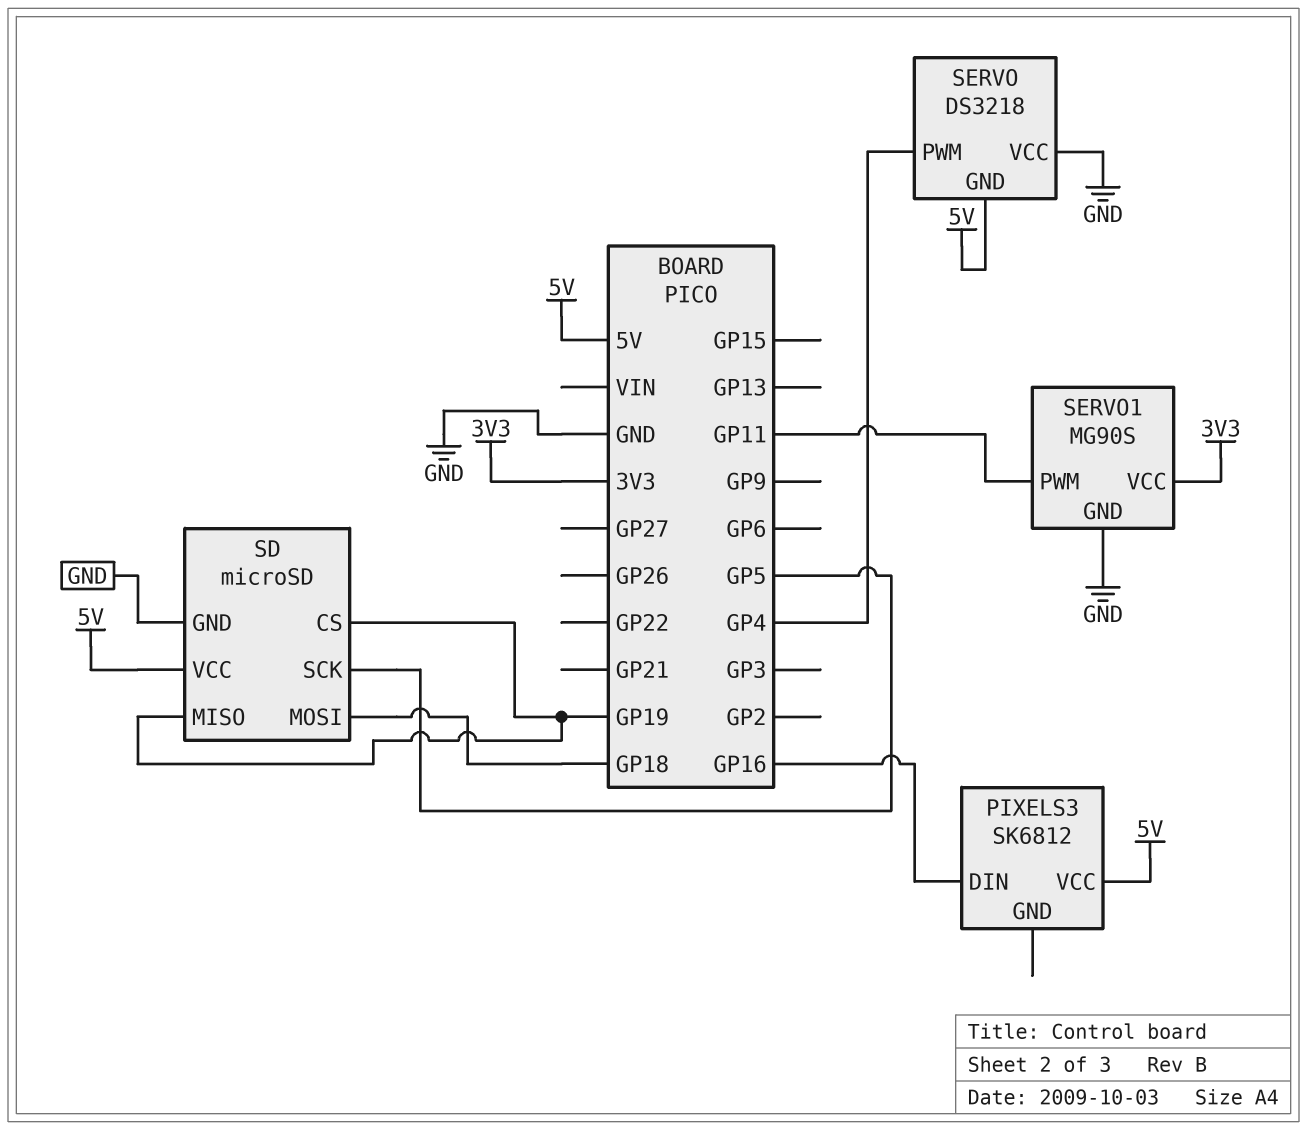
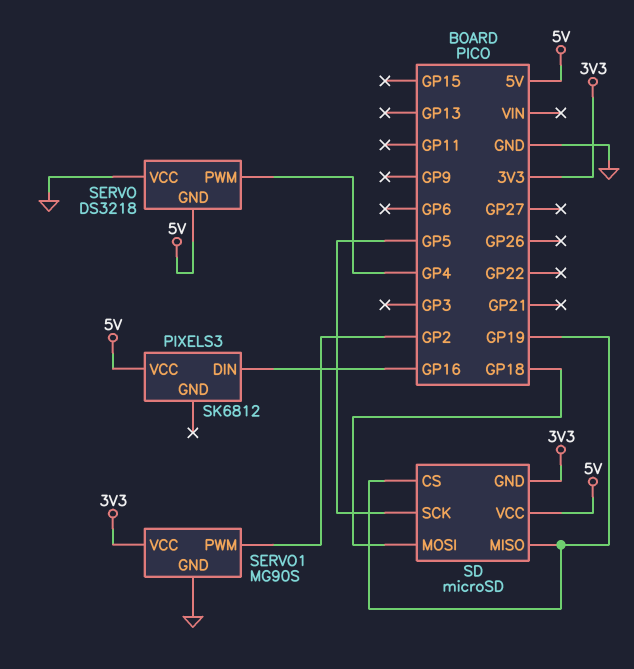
SD pin GND: GND -> 3V3
SERVO1 pin PWM: GP11 -> GP2

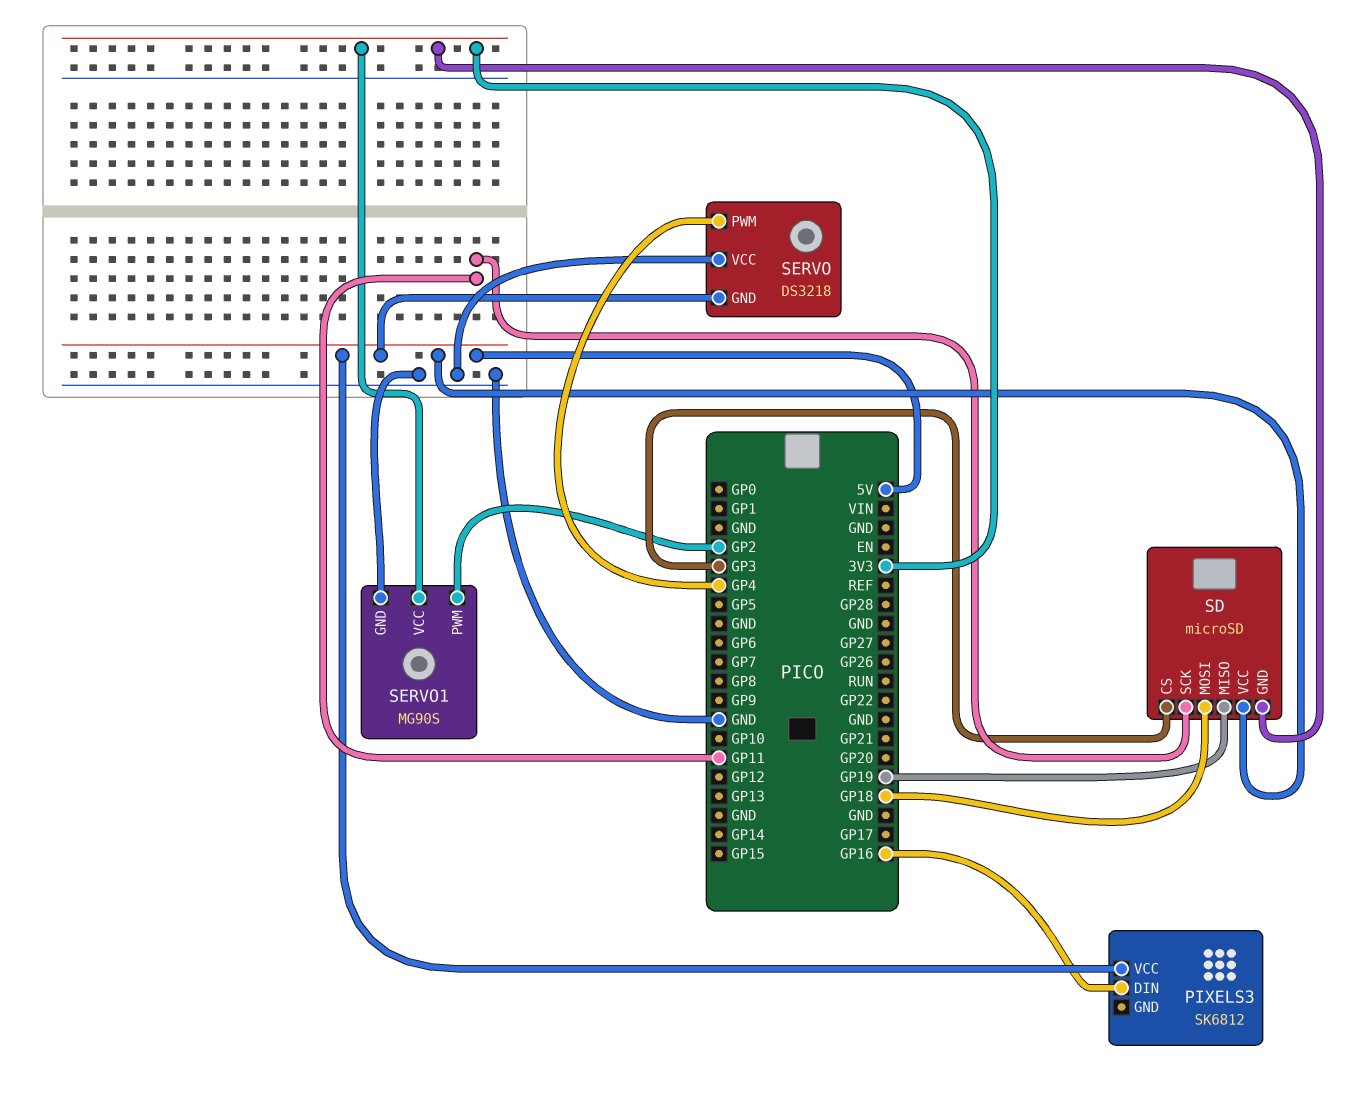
SD pin CS: GP19 -> GP3
SD pin SCK: GP5 -> GP11

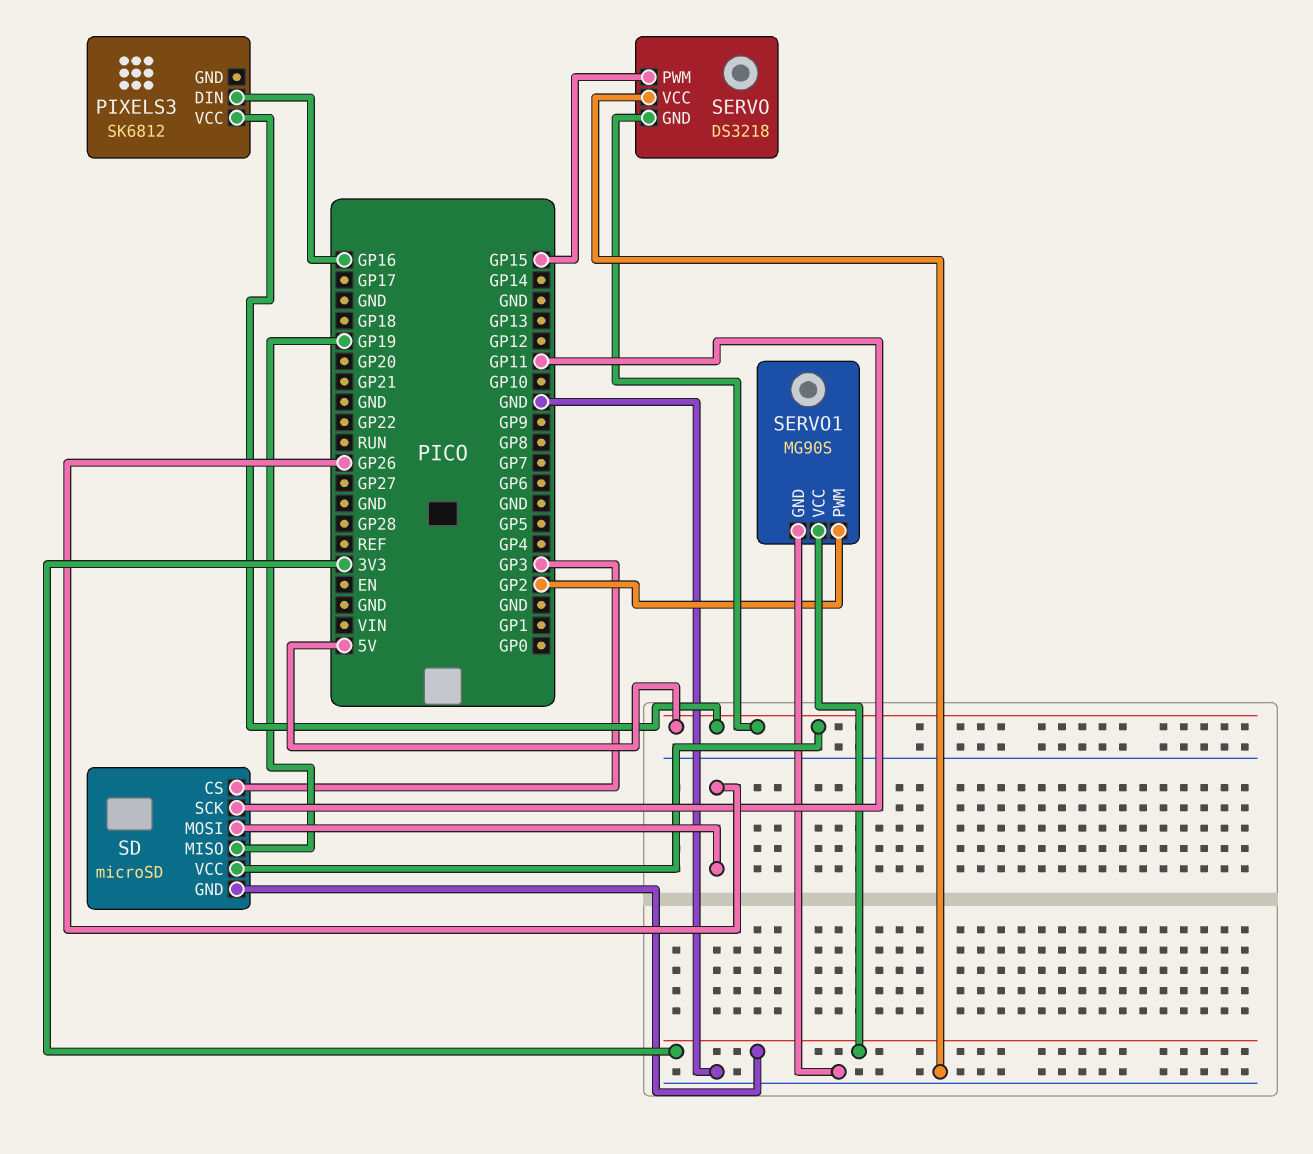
SD pin MOSI: GP18 -> GP26
SERVO pin PWM: GP4 -> GP15

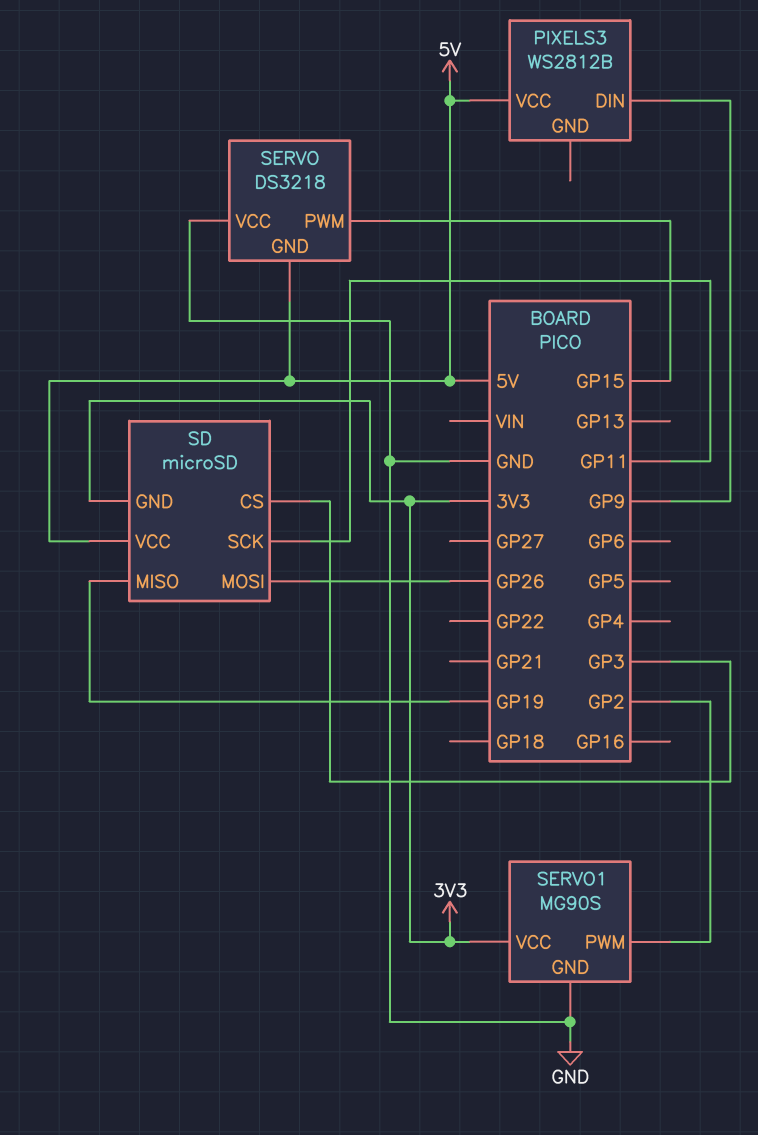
PIXELS3: SK6812 -> WS2812B
PIXELS3 pin DIN: GP16 -> GP9

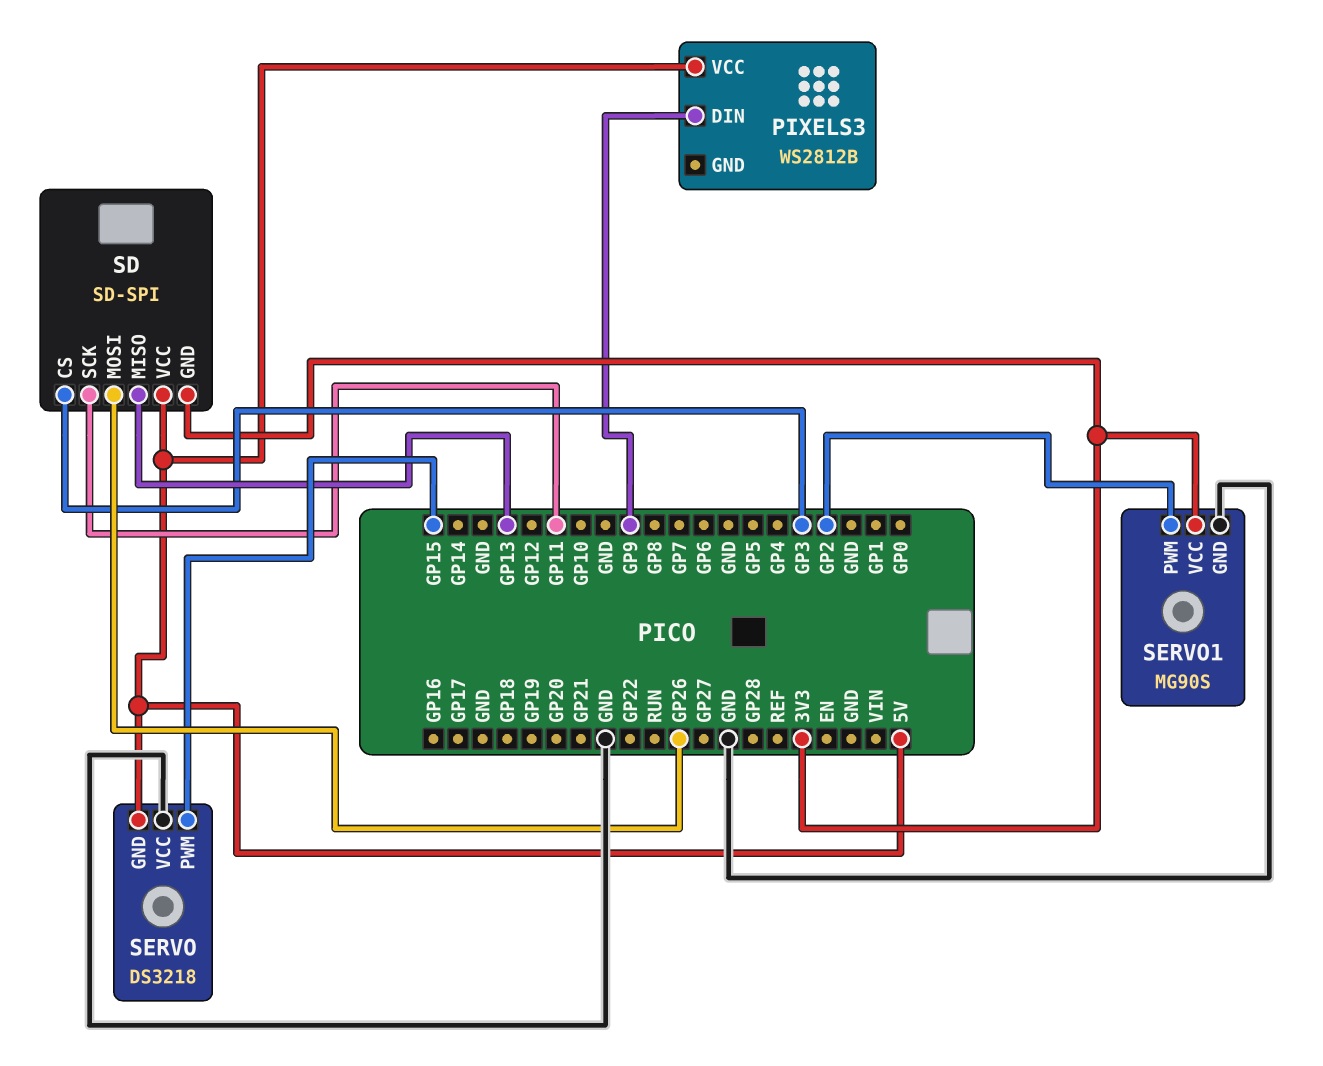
SD: microSD -> SD-SPI
SD pin MISO: GP19 -> GP13

